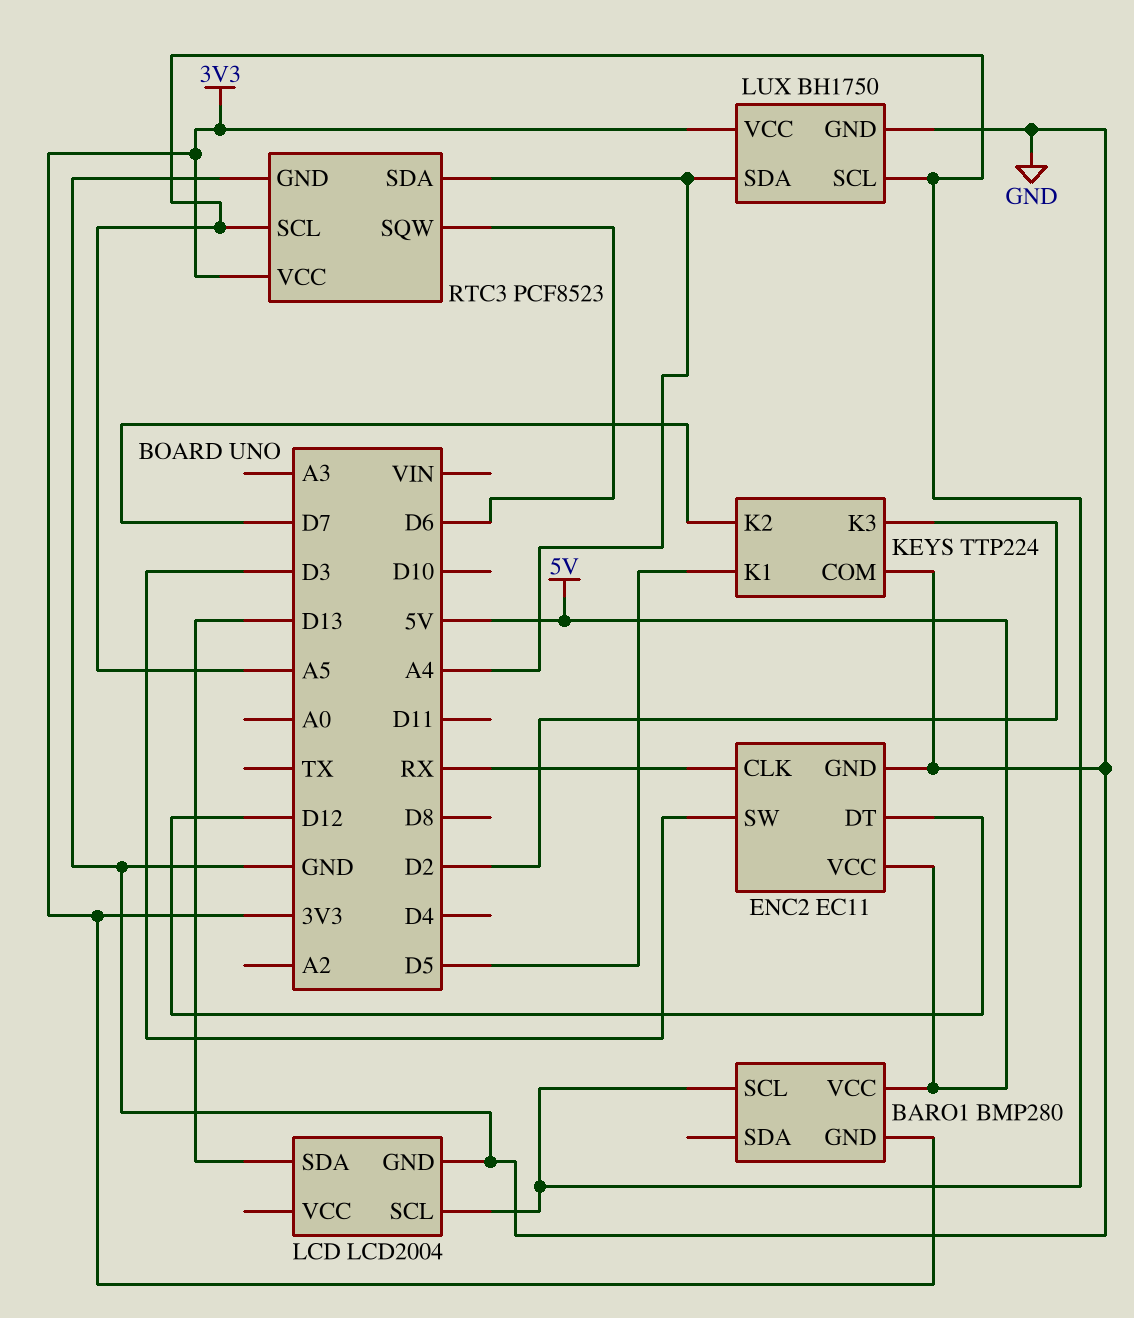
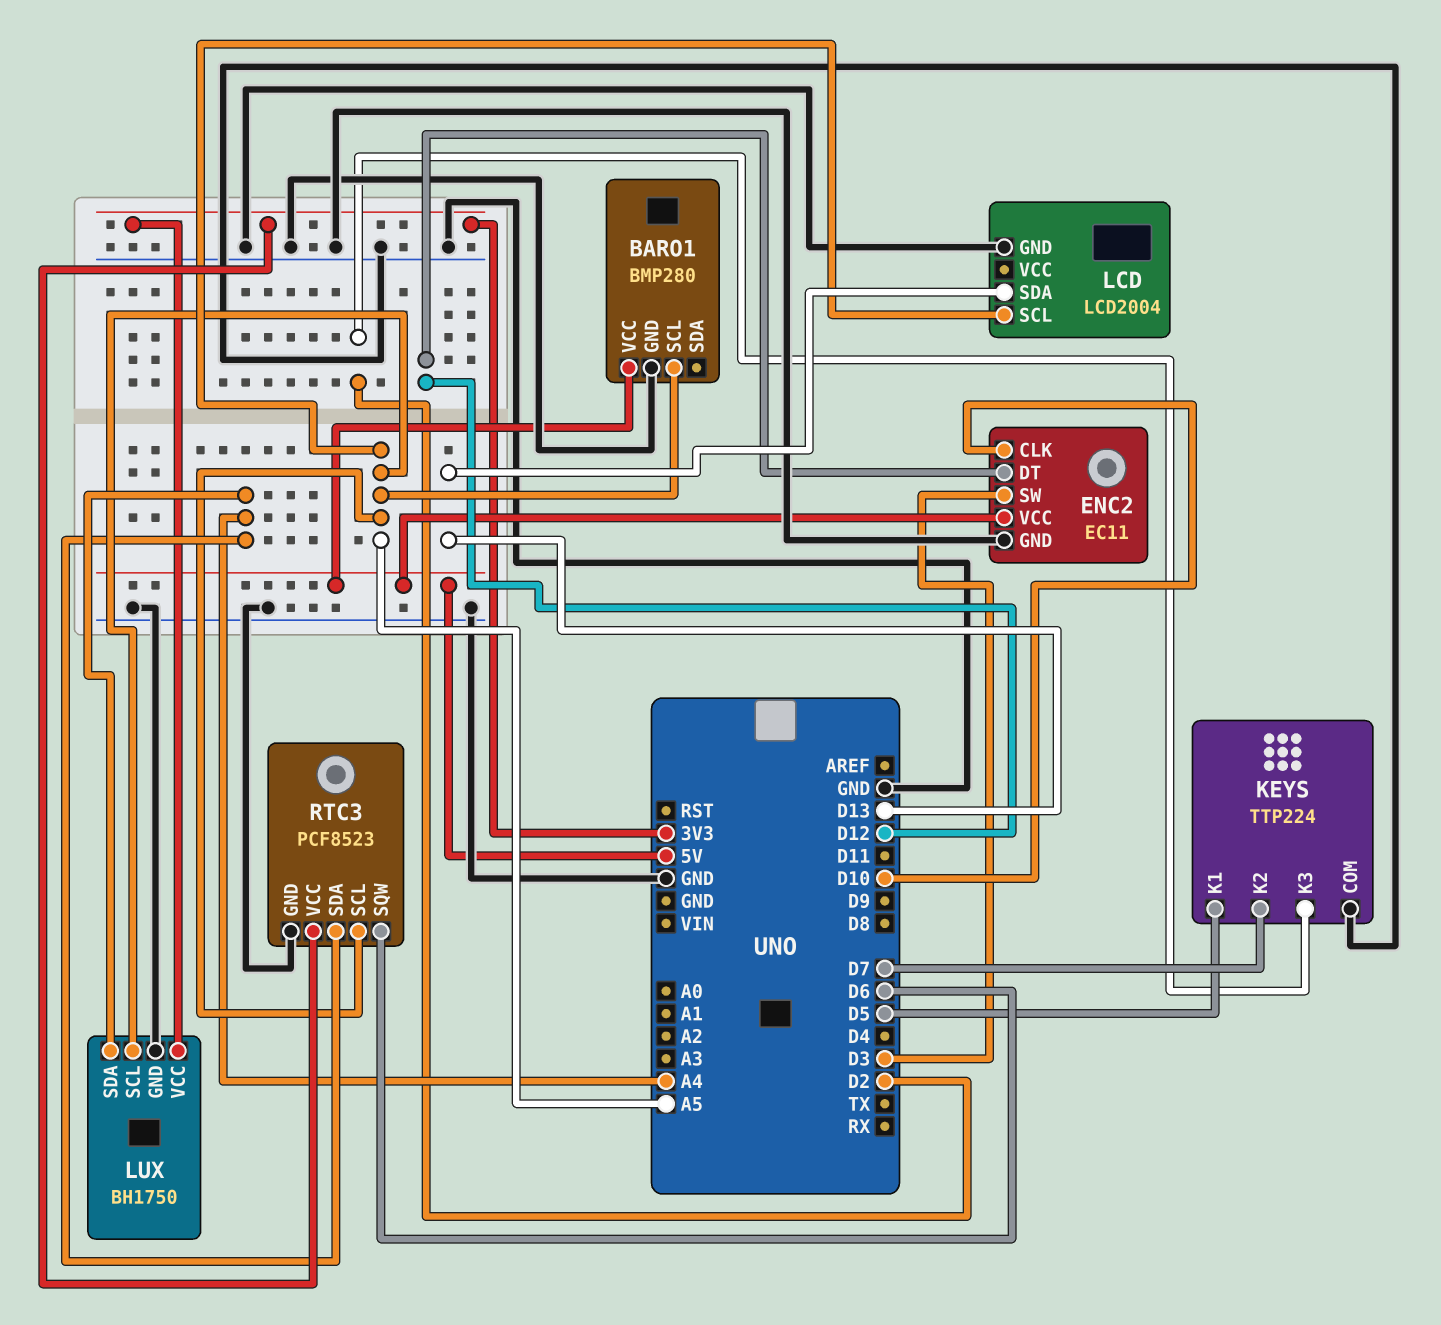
BARO1 pin GND: 3V3 -> GND
ENC2 pin CLK: RX -> D10

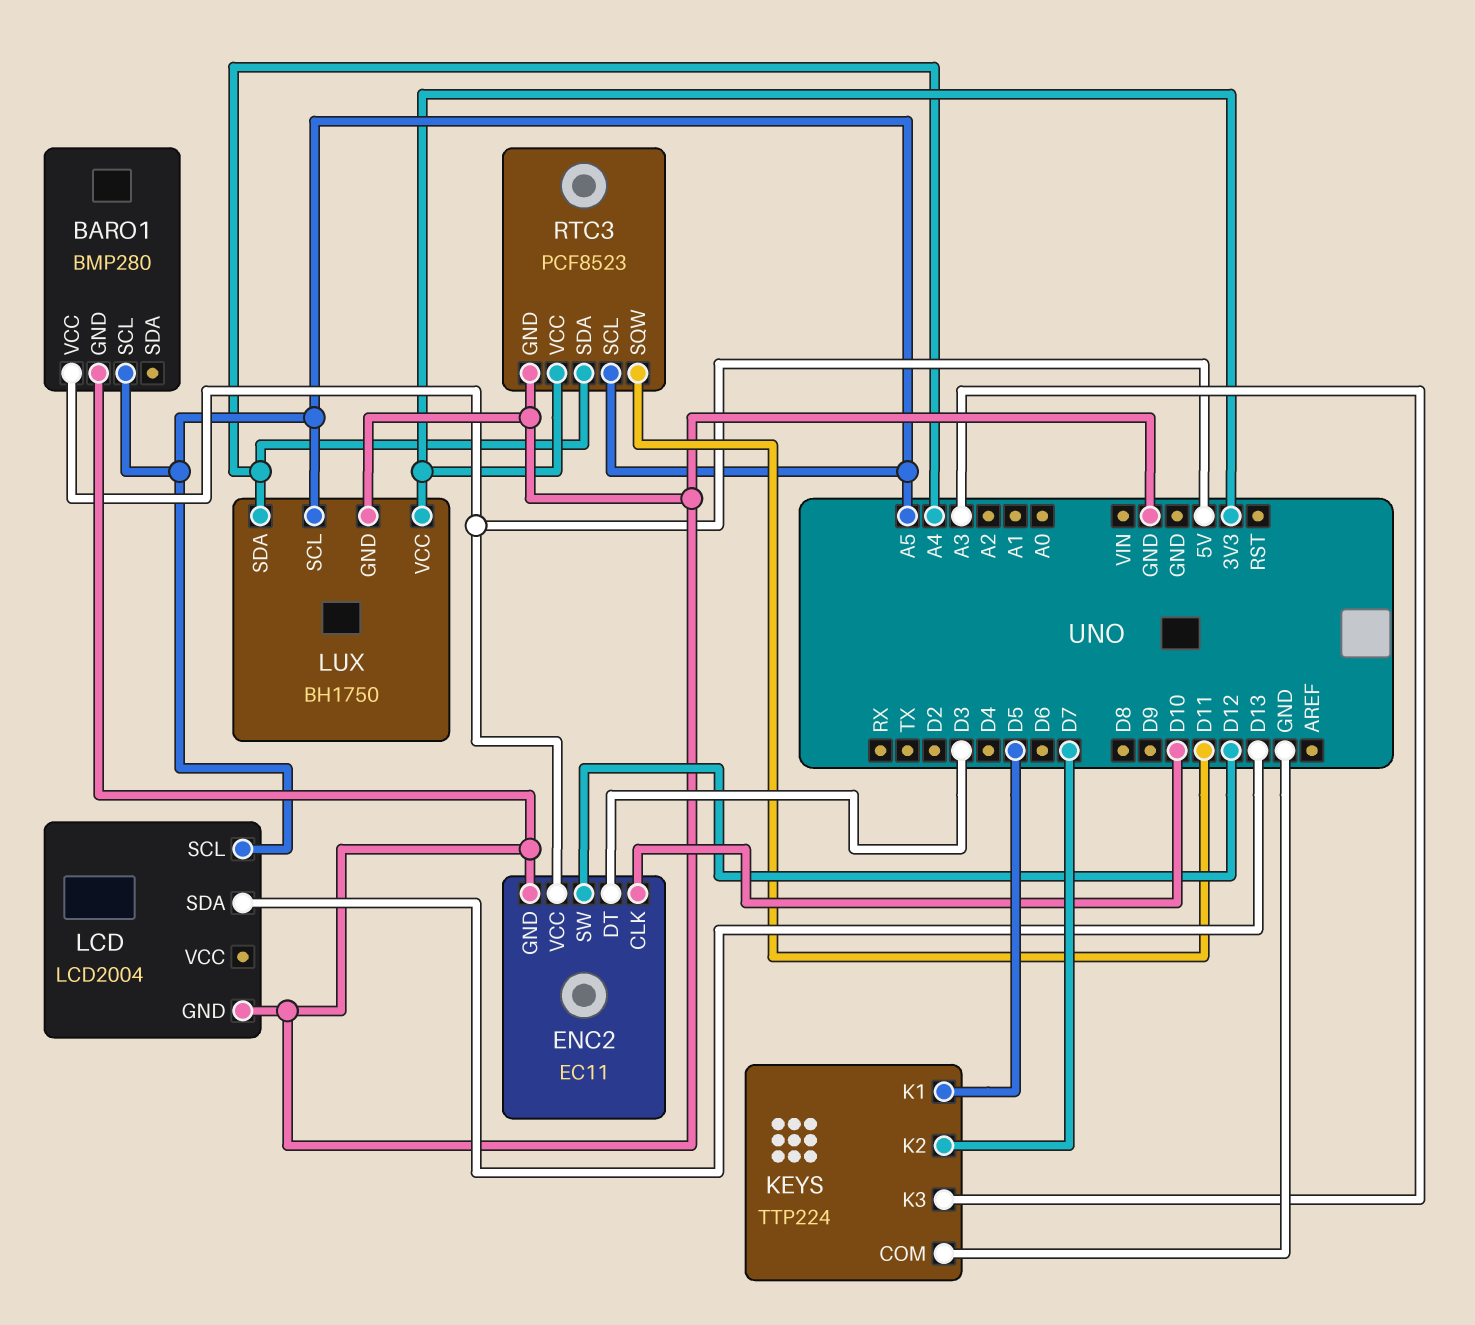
ENC2 pin DT: D12 -> D3
ENC2 pin SW: D3 -> D12
KEYS pin K3: D2 -> A3
RTC3 pin SQW: D6 -> D11

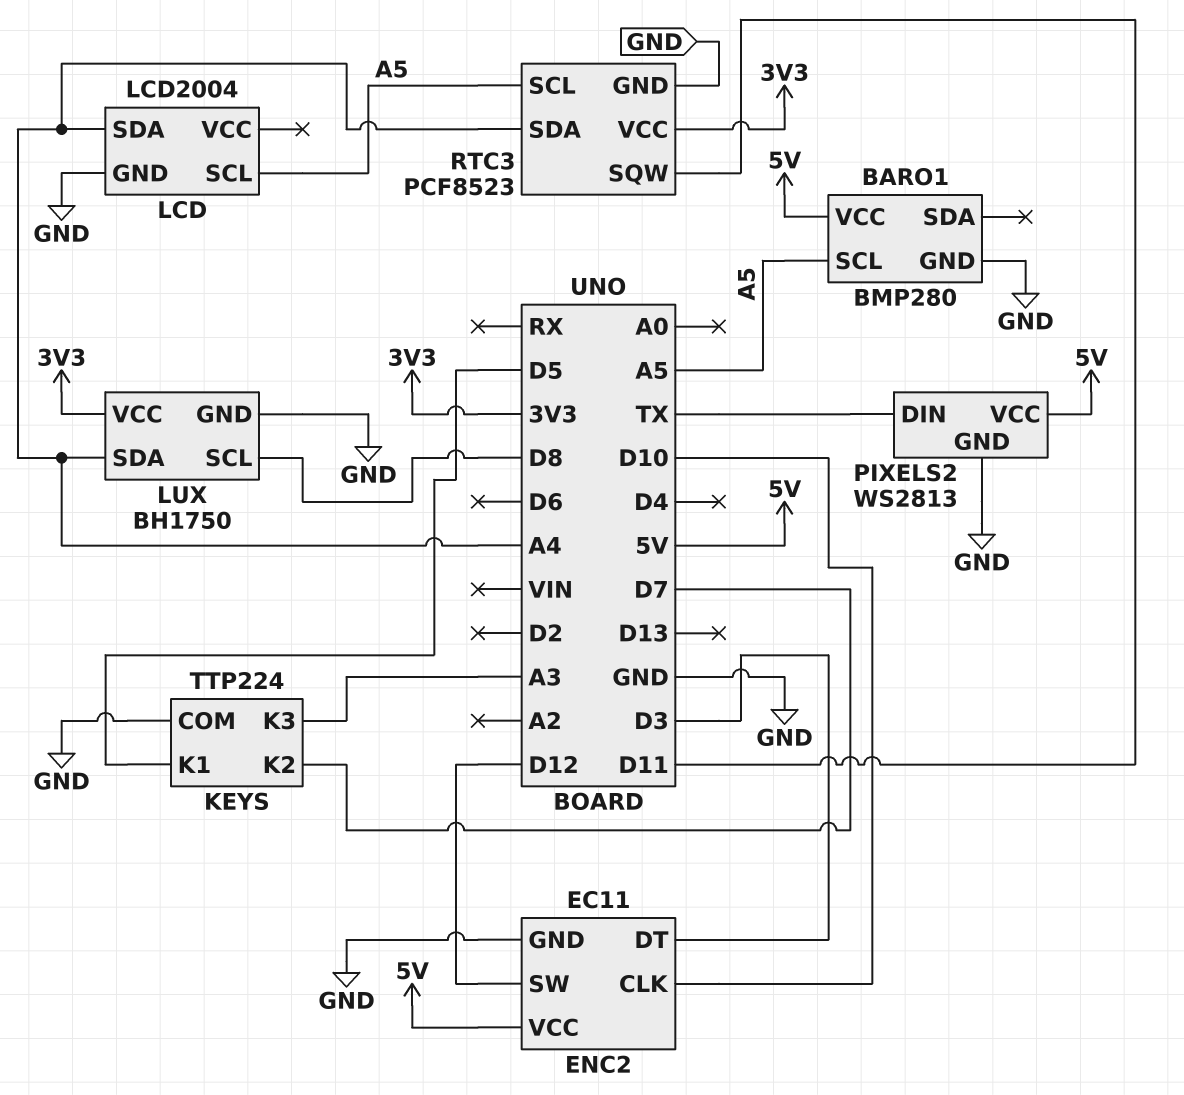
LCD pin SDA: D13 -> A4
LUX pin SCL: A5 -> D8
PIXELS2: none -> WS2813
PIXELS2 pin DIN: none -> TX
PIXELS2 pin GND: none -> GND
PIXELS2 pin VCC: none -> 5V

